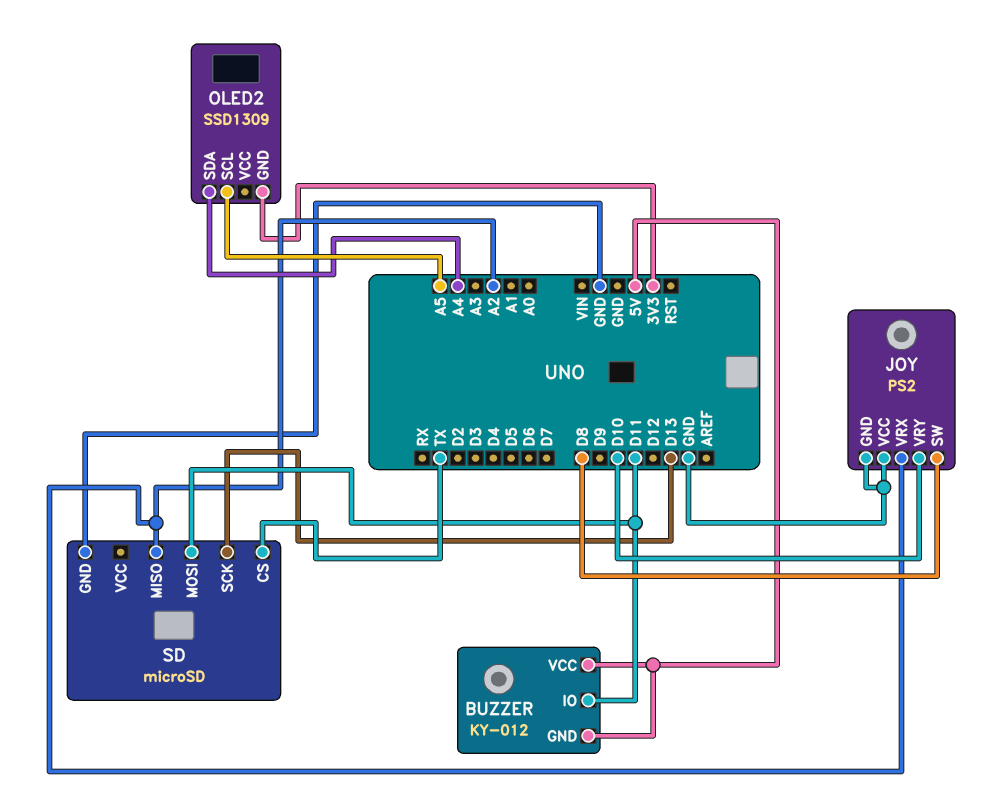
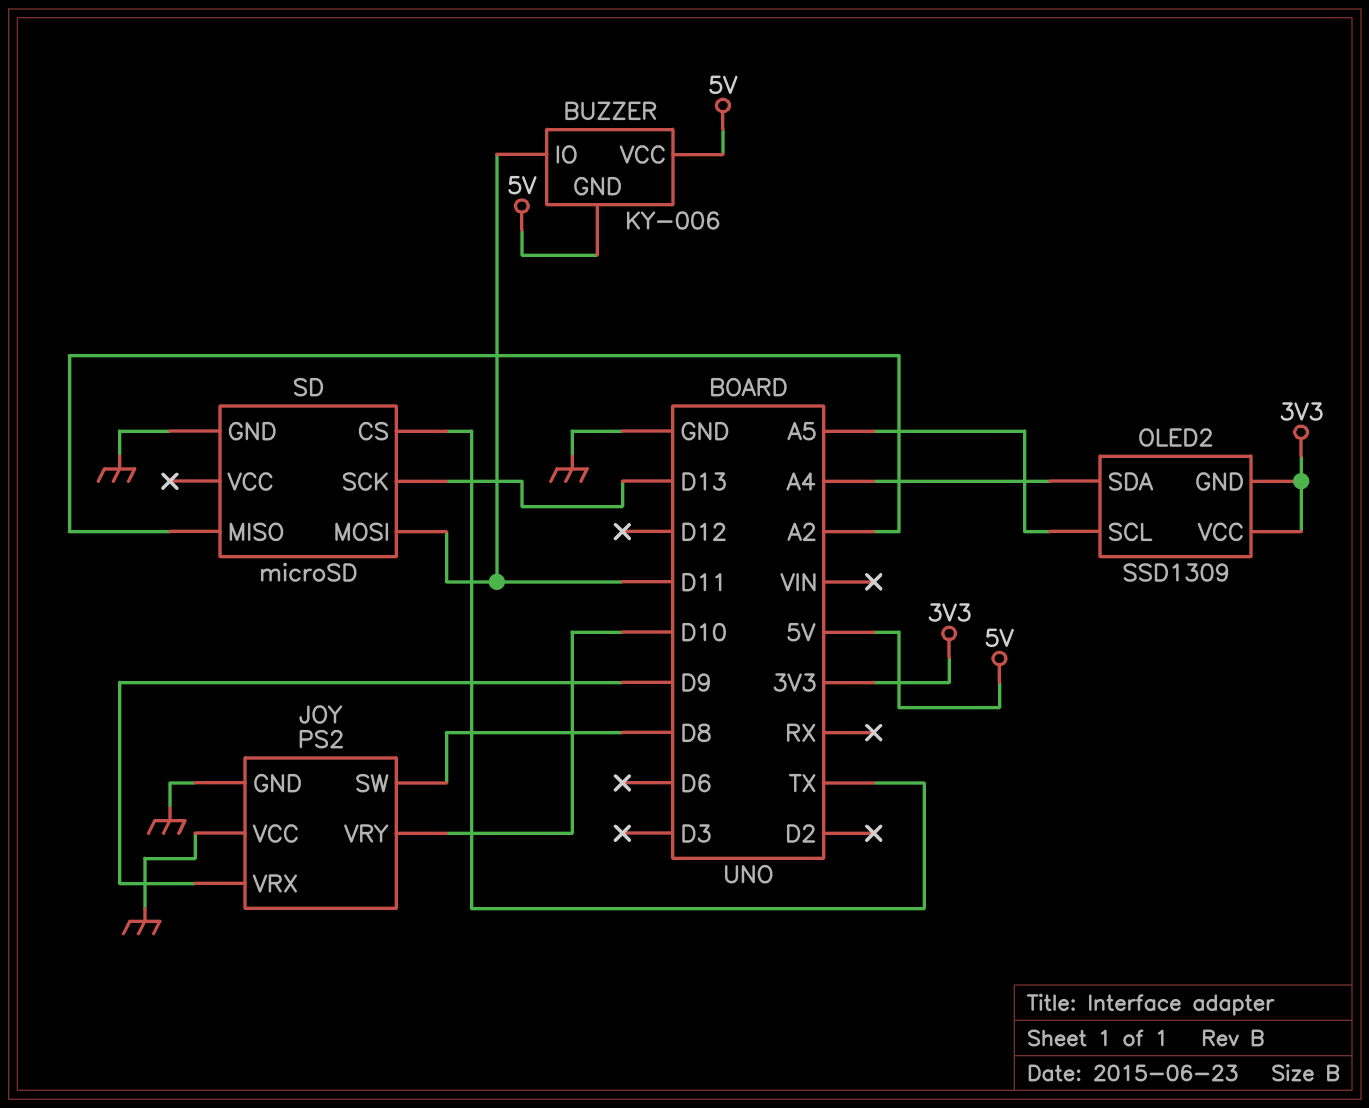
BUZZER: KY-012 -> KY-006
JOY pin VRX: A2 -> D9
OLED2 pin VCC: none -> 3V3

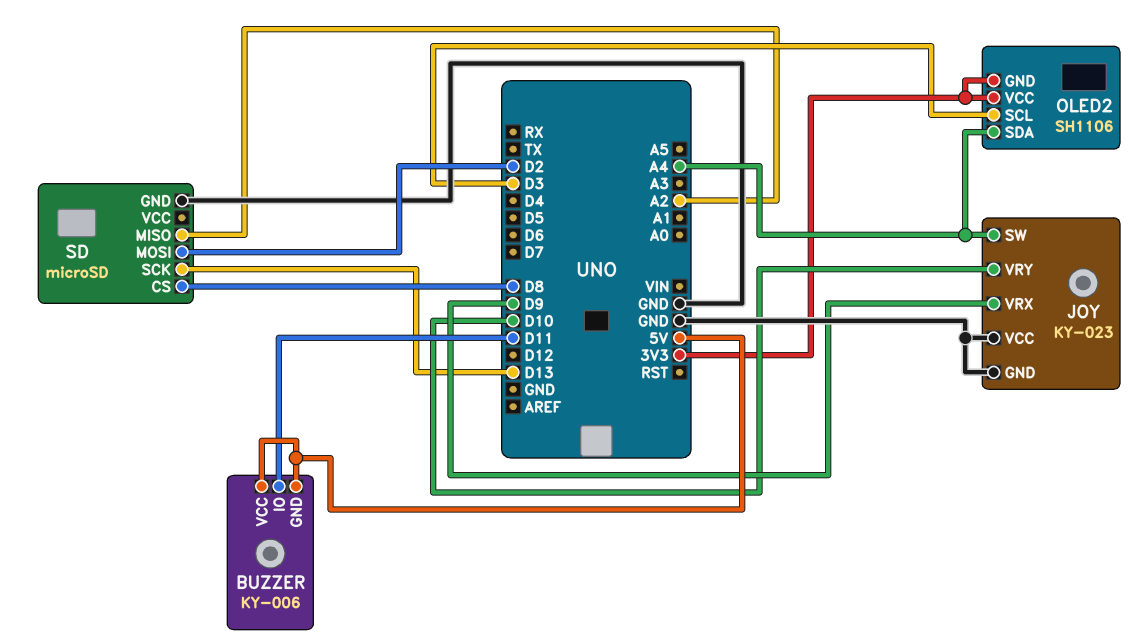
JOY: PS2 -> KY-023
JOY pin SW: D8 -> A4
OLED2: SSD1309 -> SH1106
OLED2 pin SCL: A5 -> D3
SD pin CS: TX -> D8
SD pin MOSI: D11 -> D2

